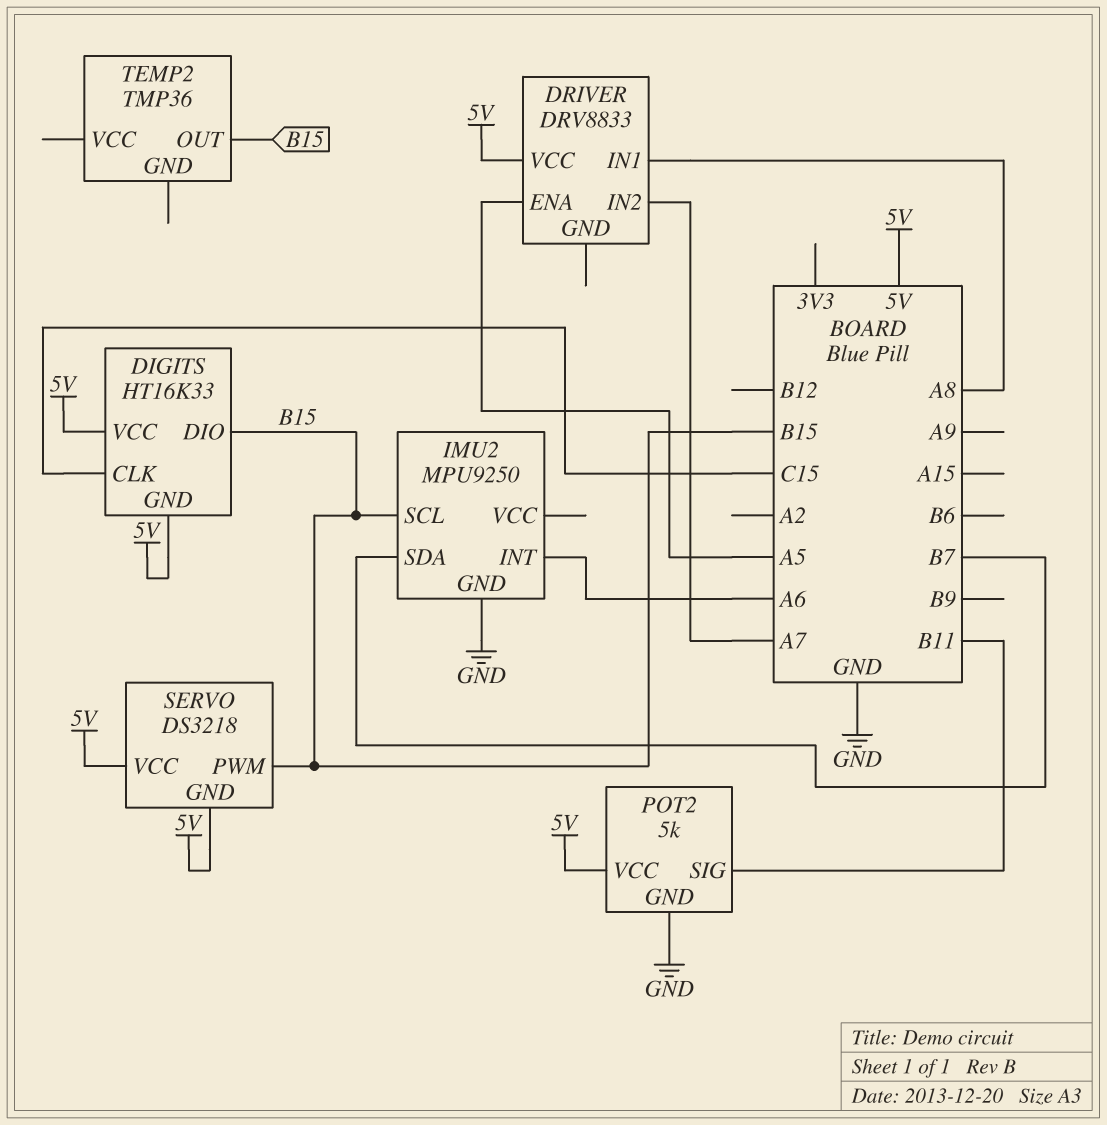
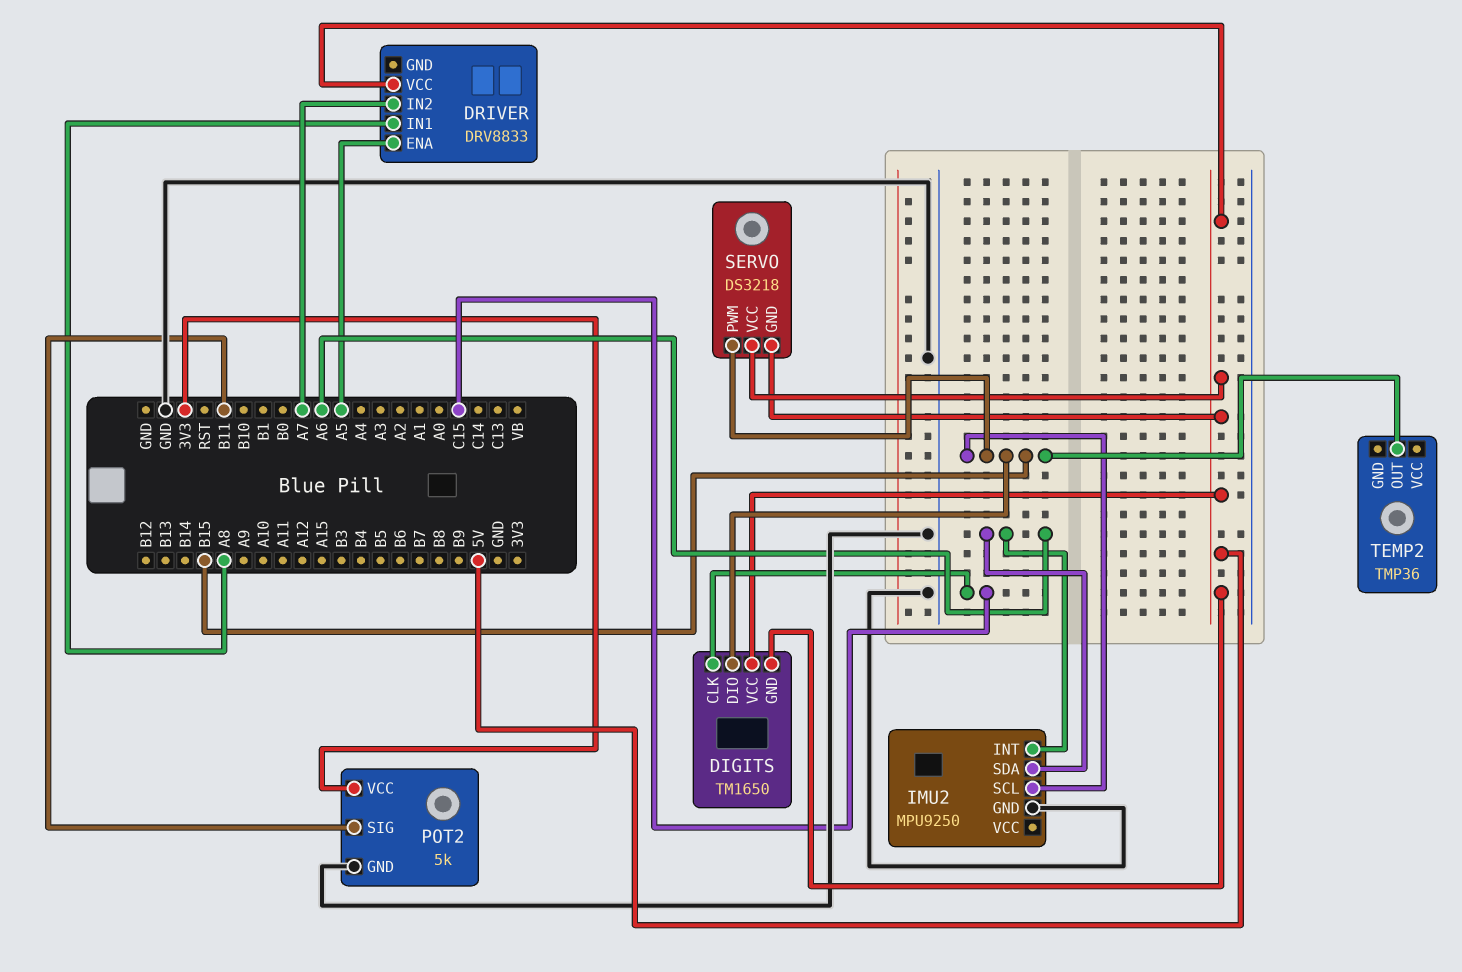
DIGITS: HT16K33 -> TM1650
IMU2 pin SDA: B7 -> A6
POT2 pin VCC: 5V -> 3V3

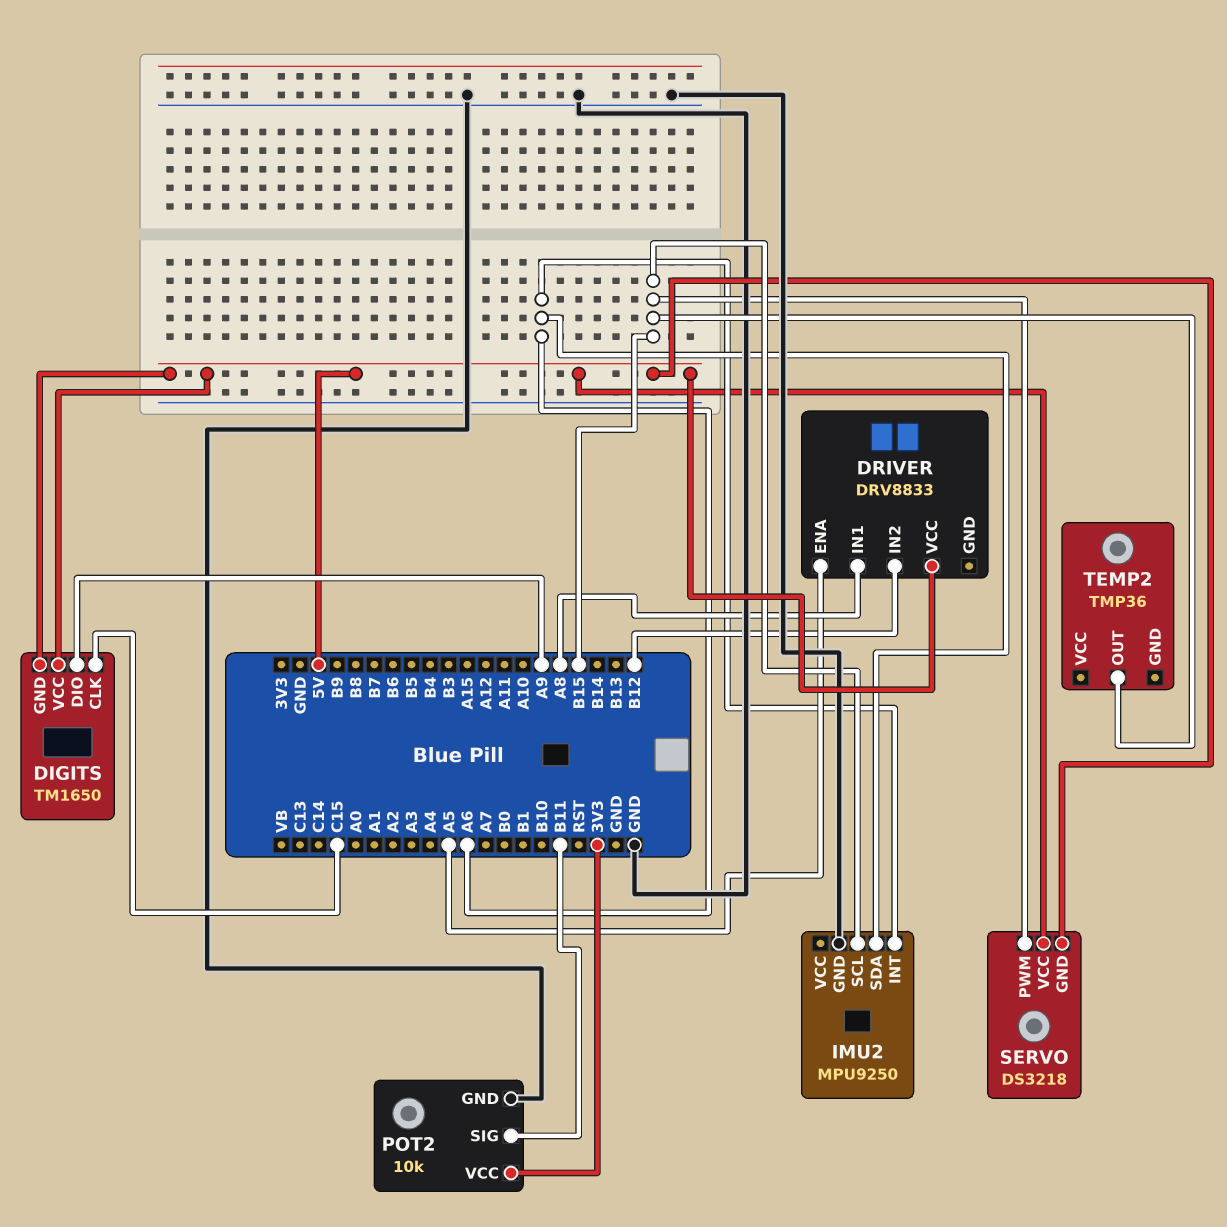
DIGITS pin DIO: B15 -> A9
DRIVER pin IN2: A7 -> B12
POT2: 5k -> 10k

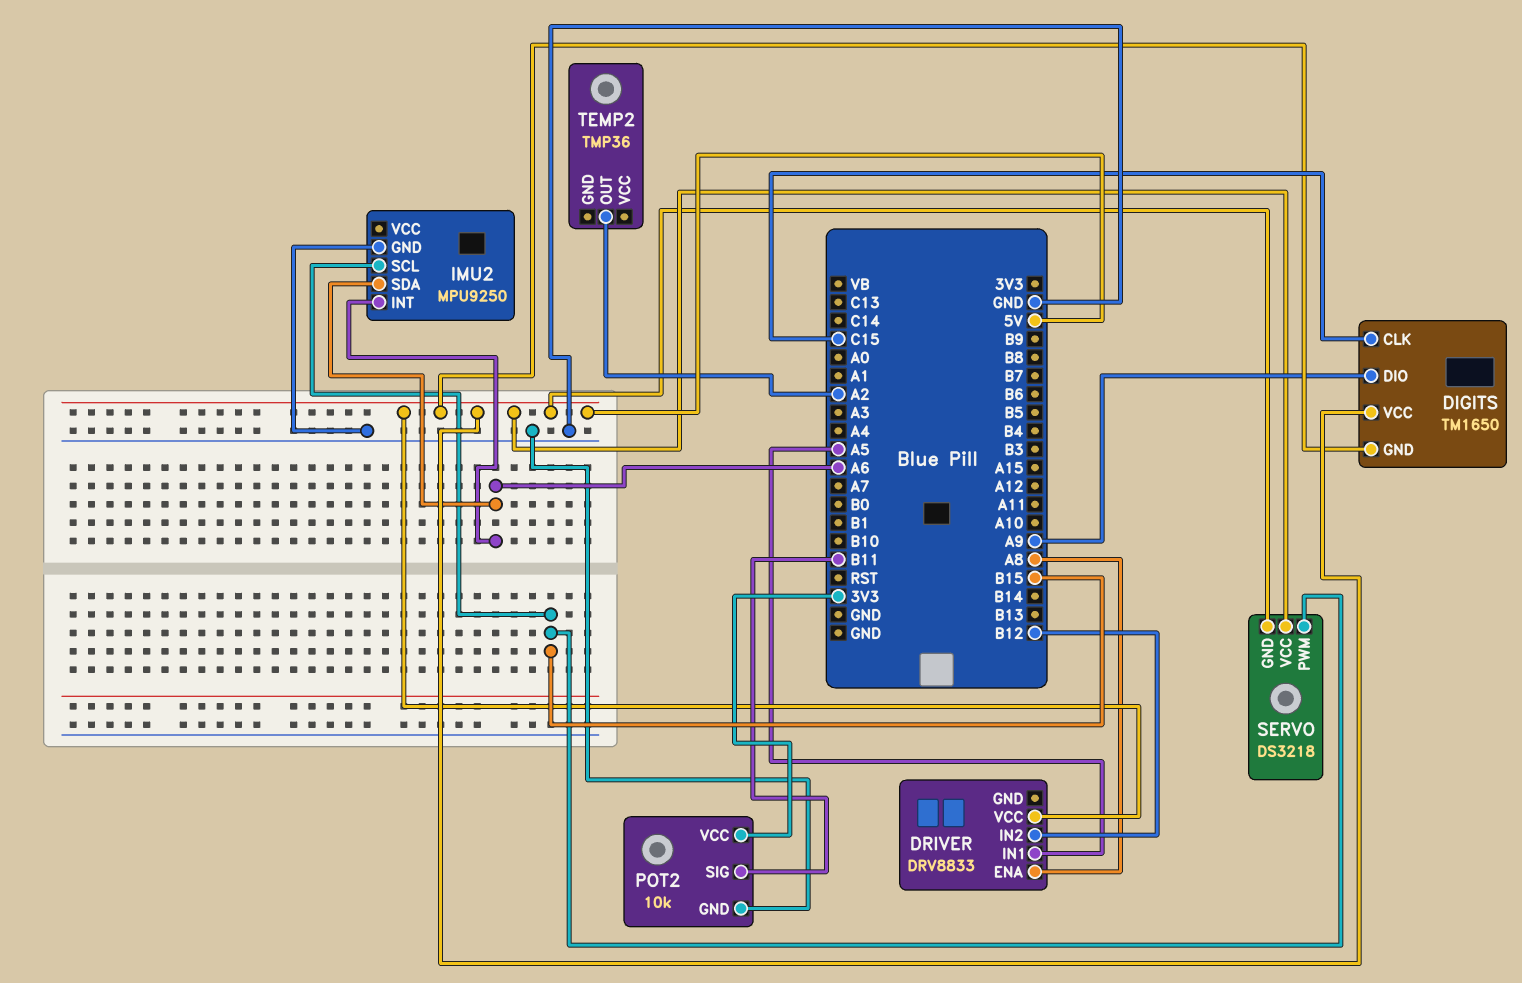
DRIVER pin ENA: A5 -> A8
DRIVER pin IN1: A8 -> A5
TEMP2 pin OUT: B15 -> A2

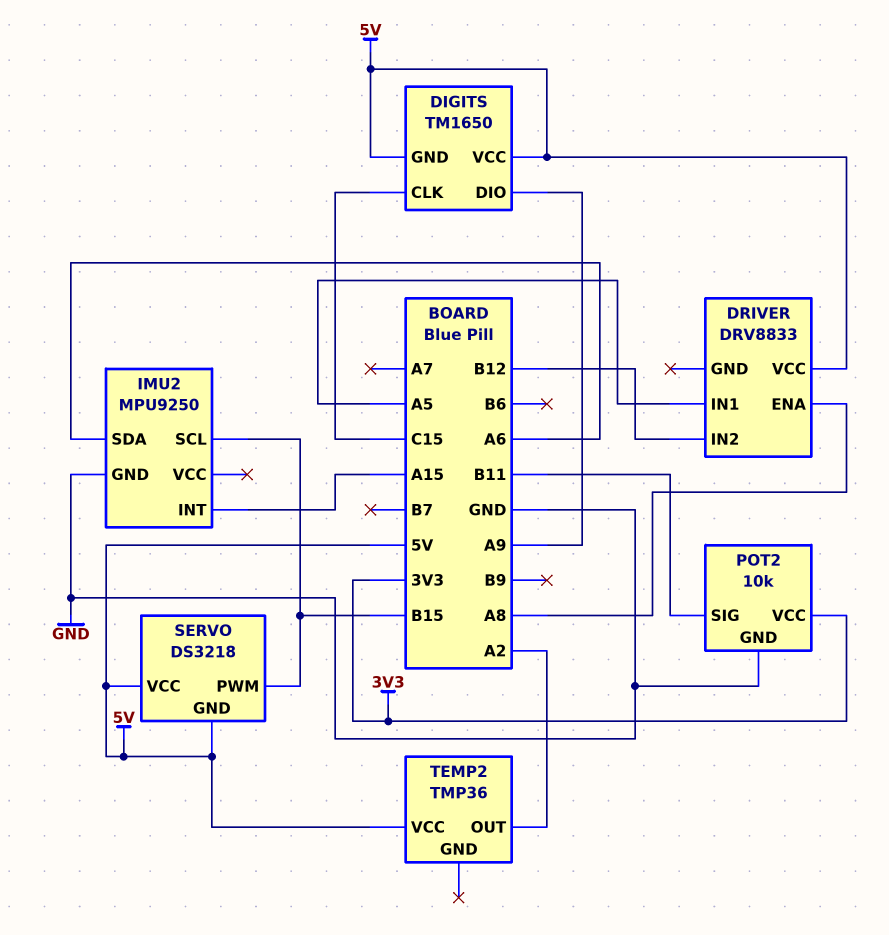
IMU2 pin INT: A6 -> A15
TEMP2 pin VCC: none -> 5V

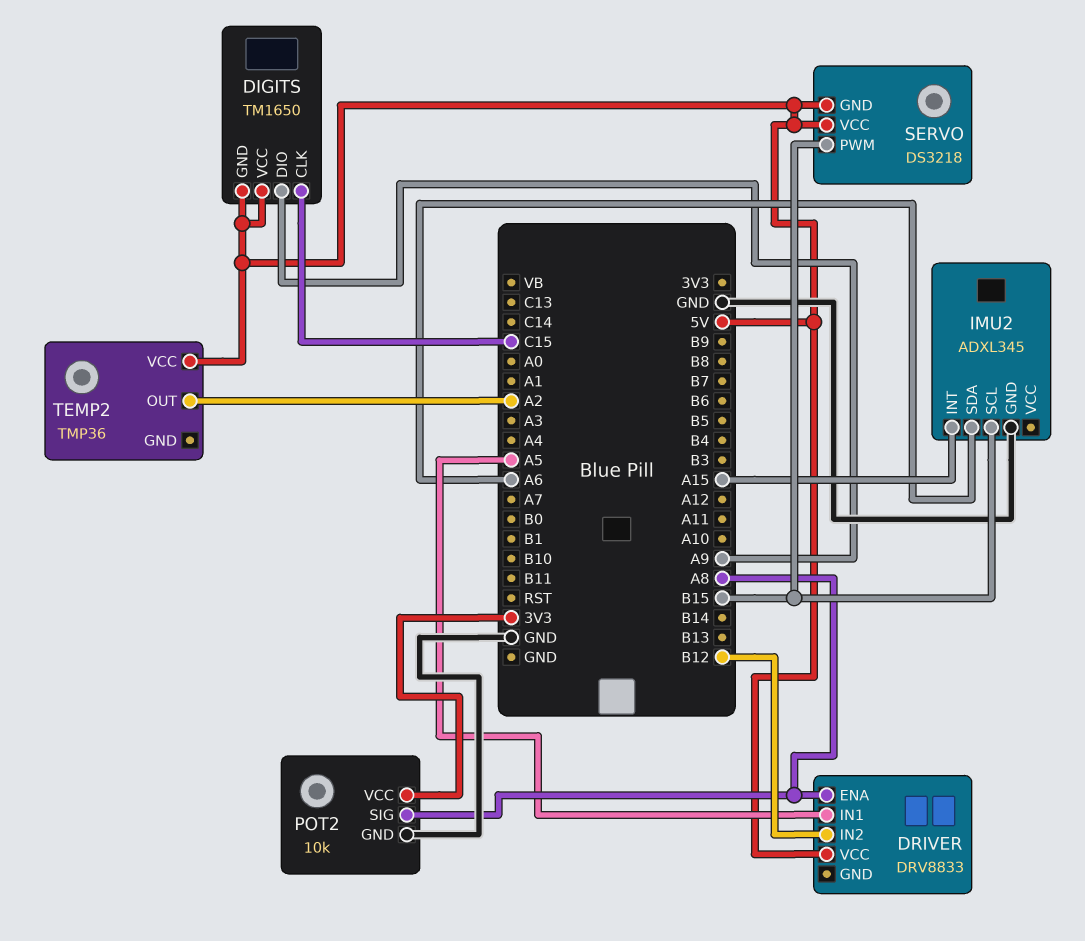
IMU2: MPU9250 -> ADXL345
POT2 pin SIG: B11 -> A8

